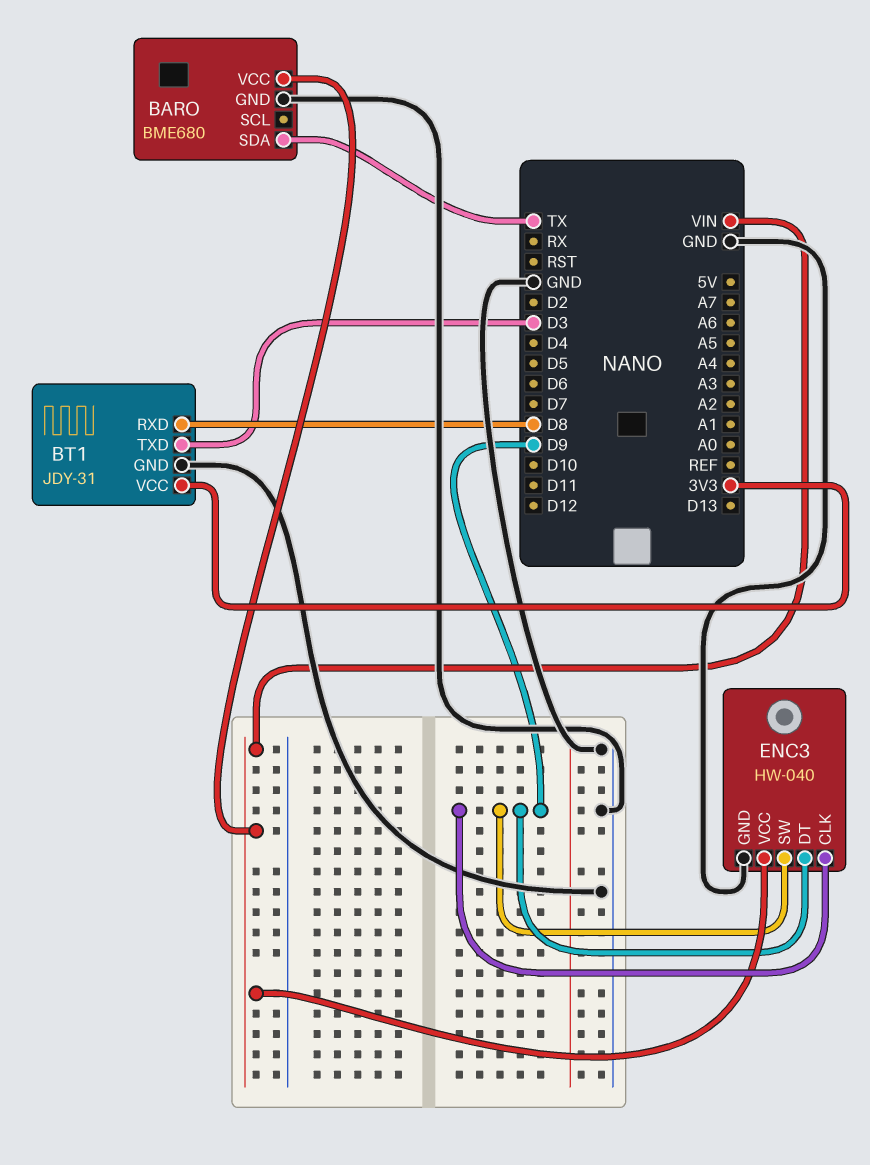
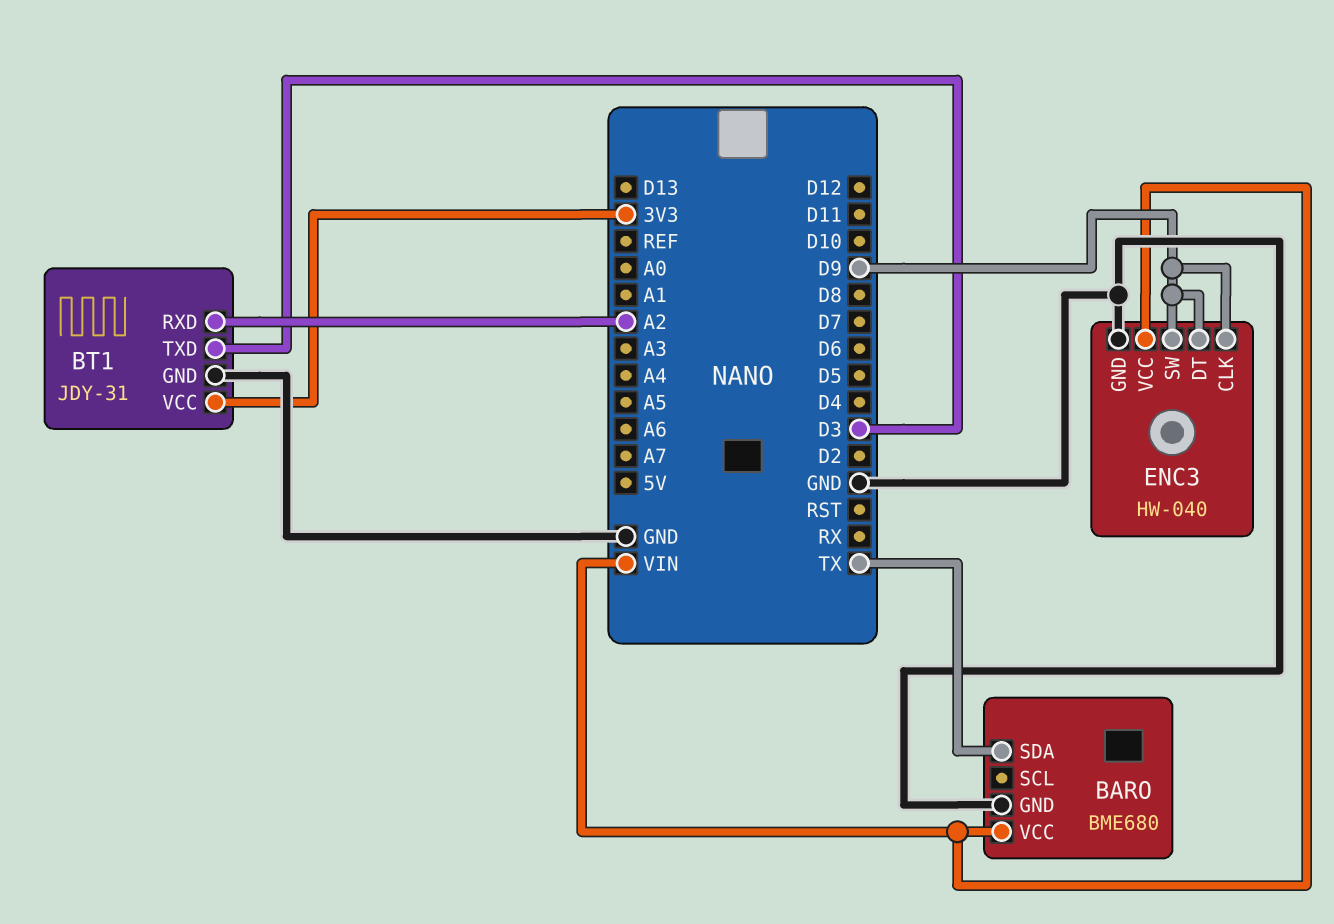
BT1 pin RXD: D8 -> A2

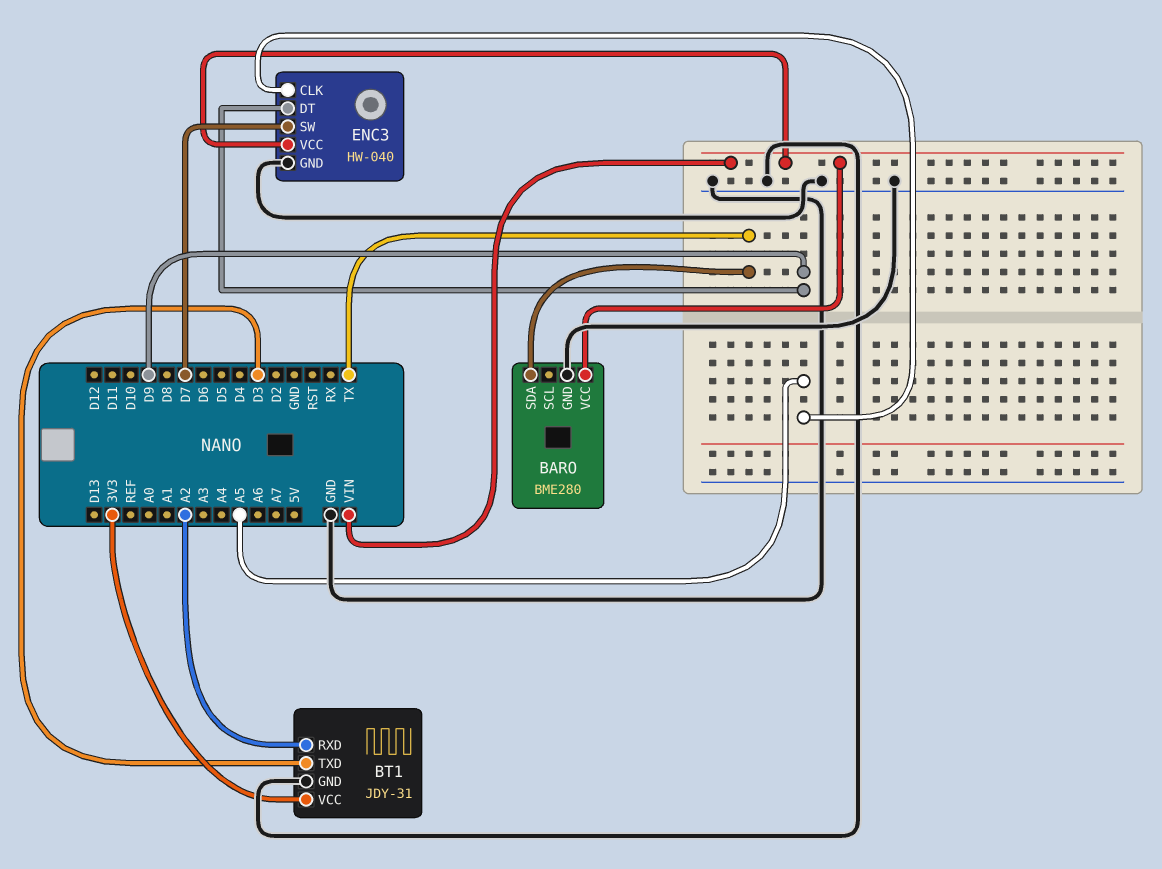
BARO: BME680 -> BME280
ENC3 pin CLK: D9 -> A5
ENC3 pin SW: D9 -> D7

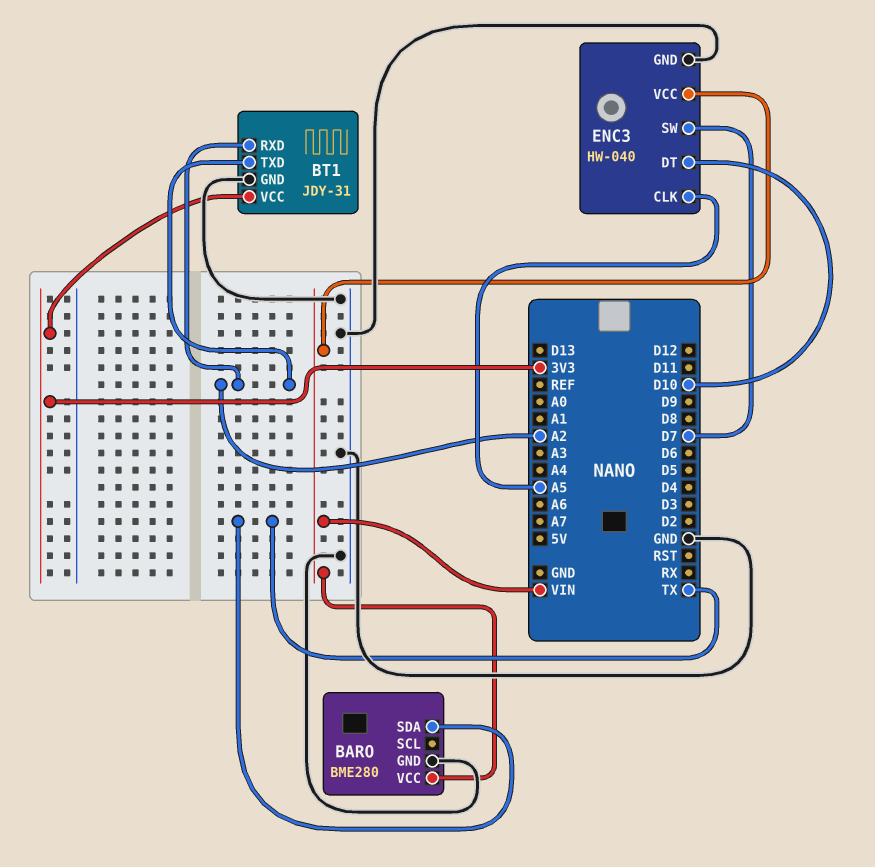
BT1 pin TXD: D3 -> A2
ENC3 pin DT: D9 -> D10

